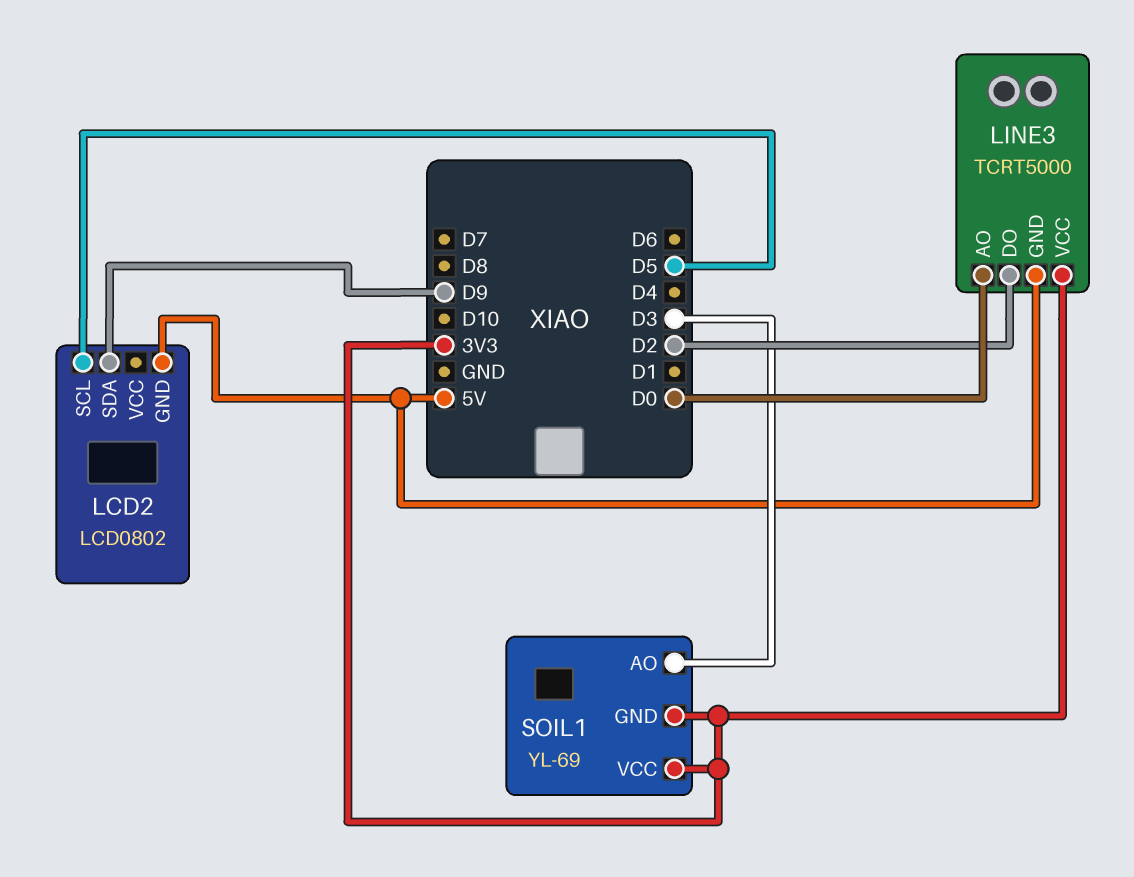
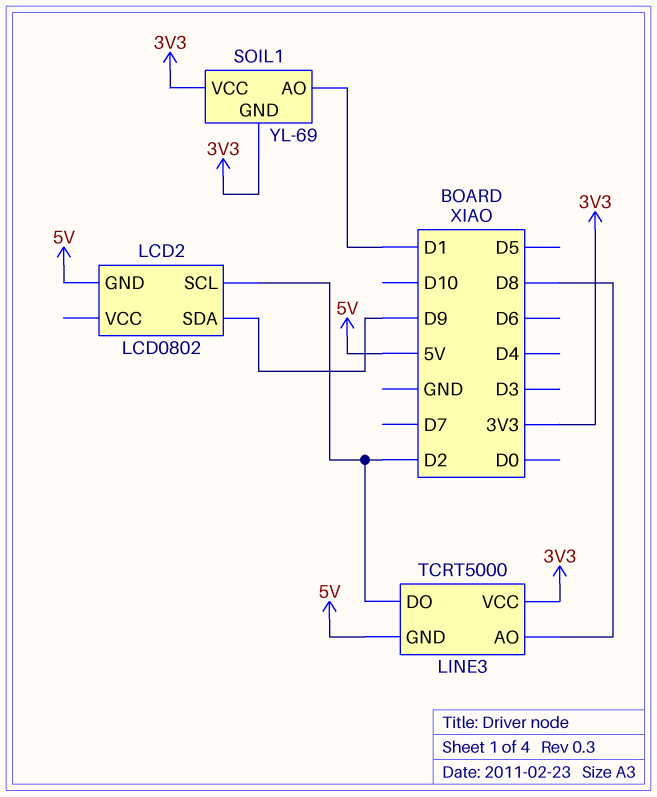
LCD2 pin SCL: D5 -> D2
LINE3 pin AO: D0 -> D8
SOIL1 pin AO: D3 -> D1

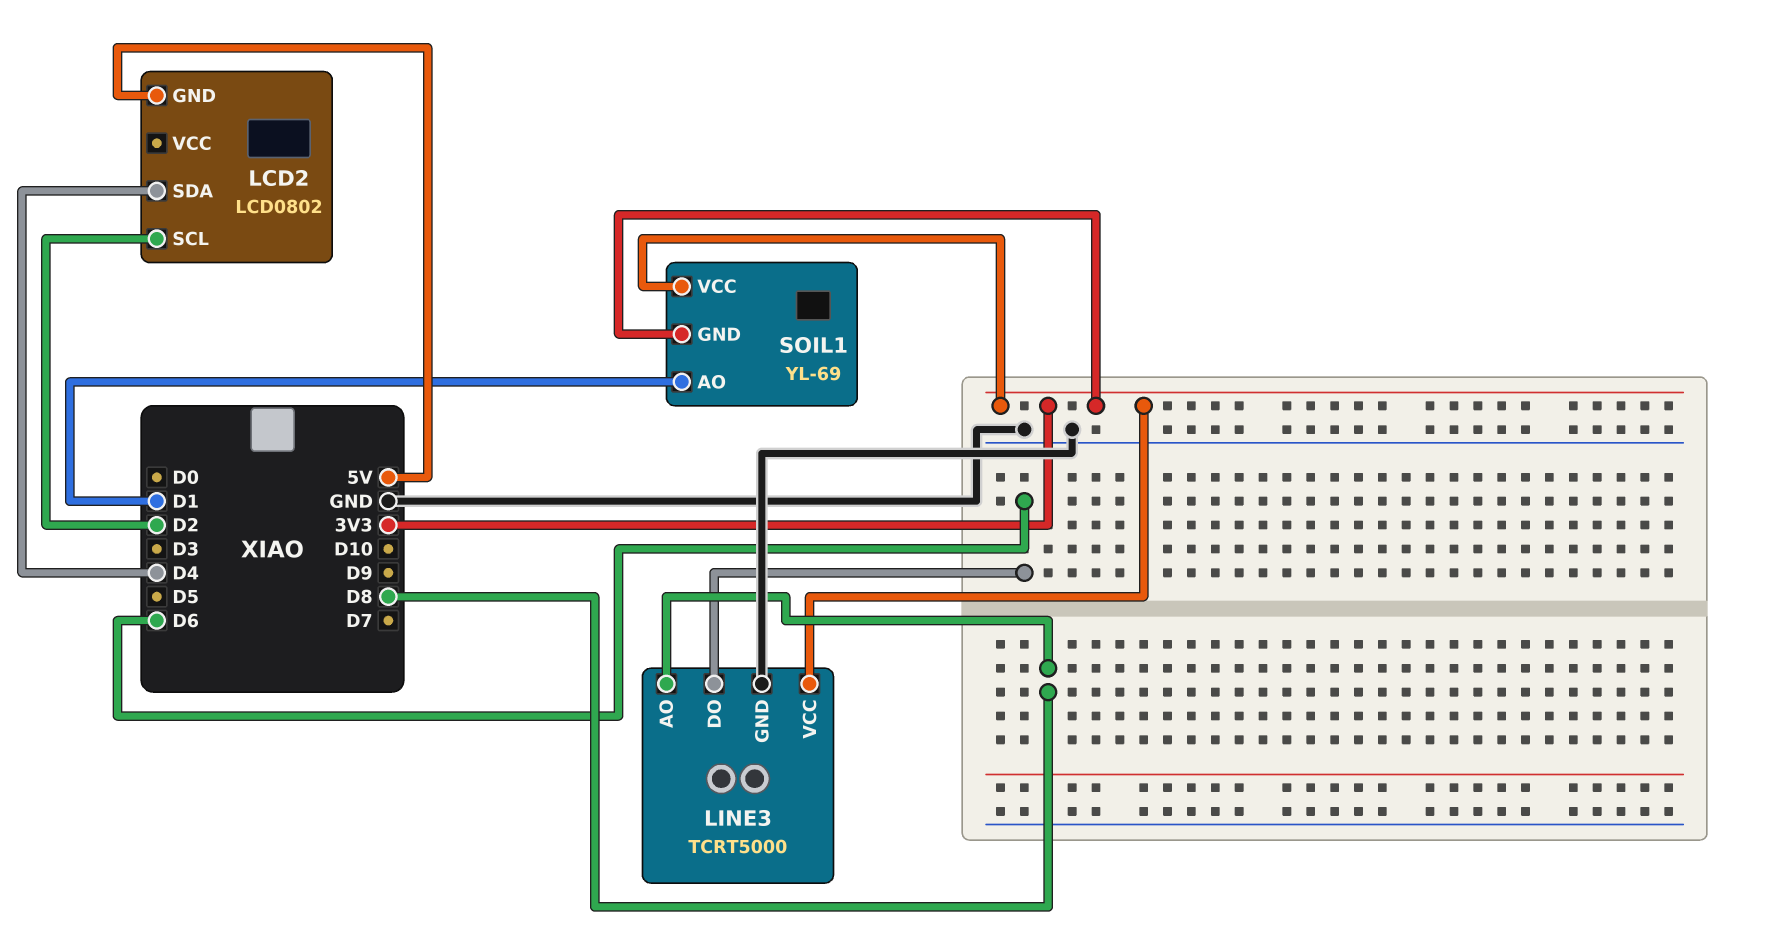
LCD2 pin SDA: D9 -> D4
LINE3 pin DO: D2 -> D6
LINE3 pin GND: 5V -> GND

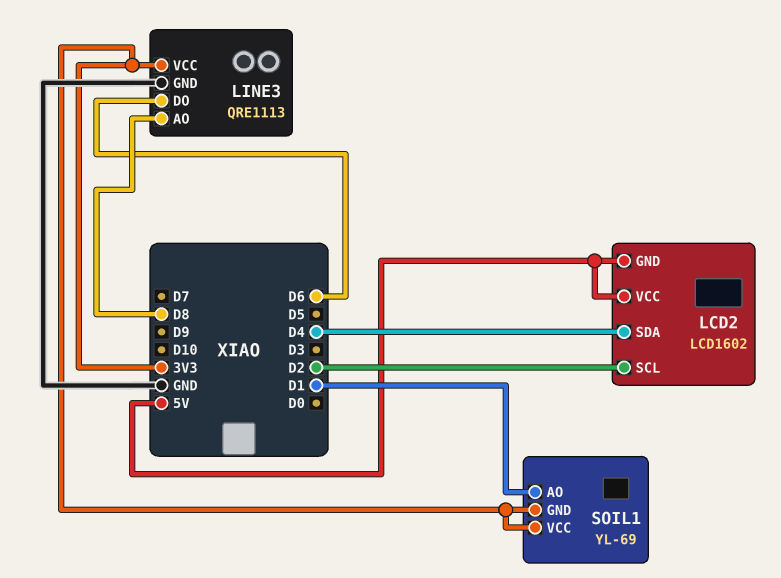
LCD2: LCD0802 -> LCD1602
LCD2 pin VCC: none -> 5V
LINE3: TCRT5000 -> QRE1113

